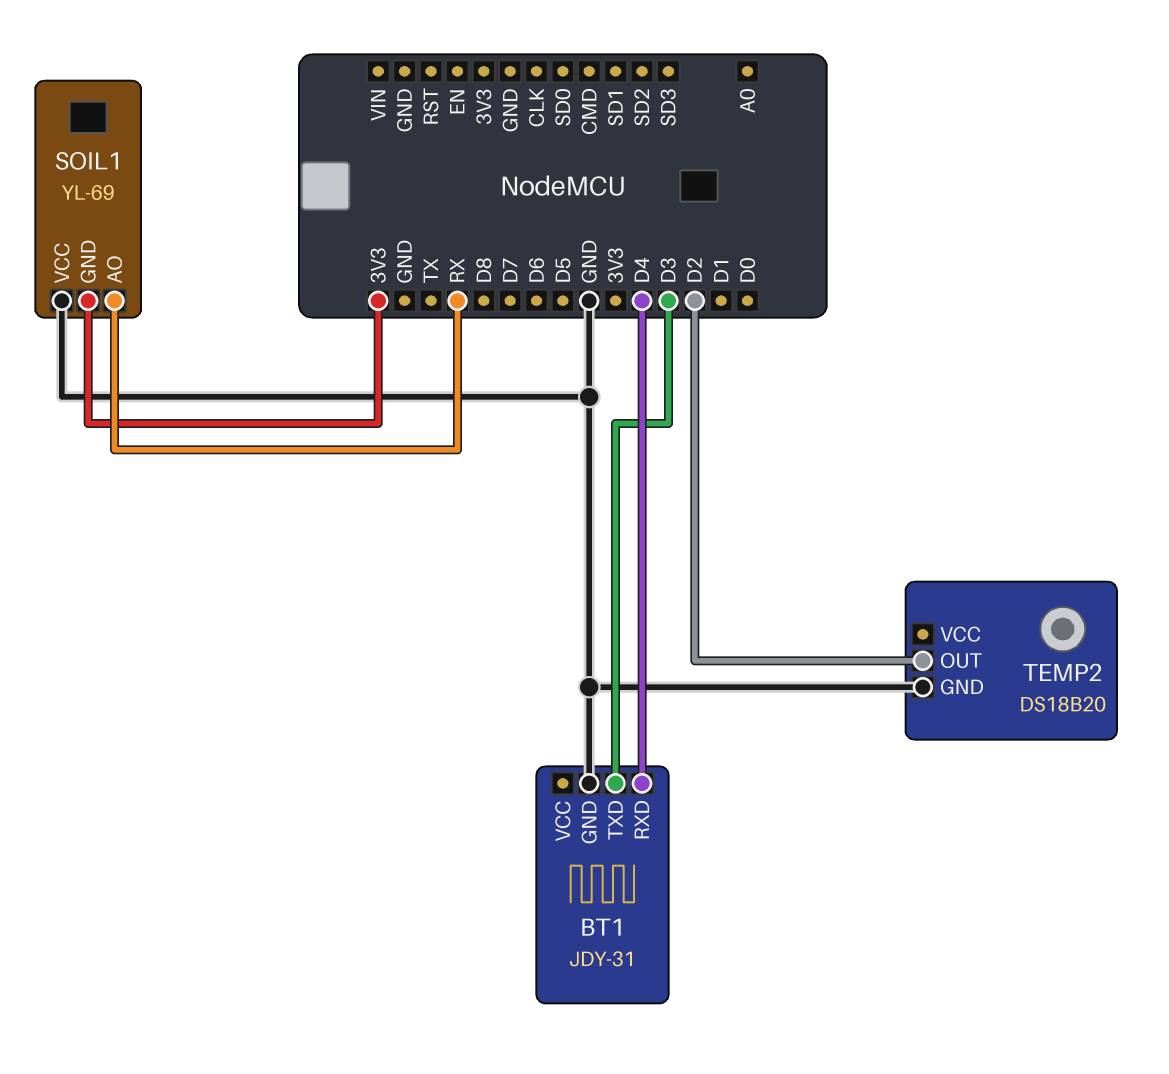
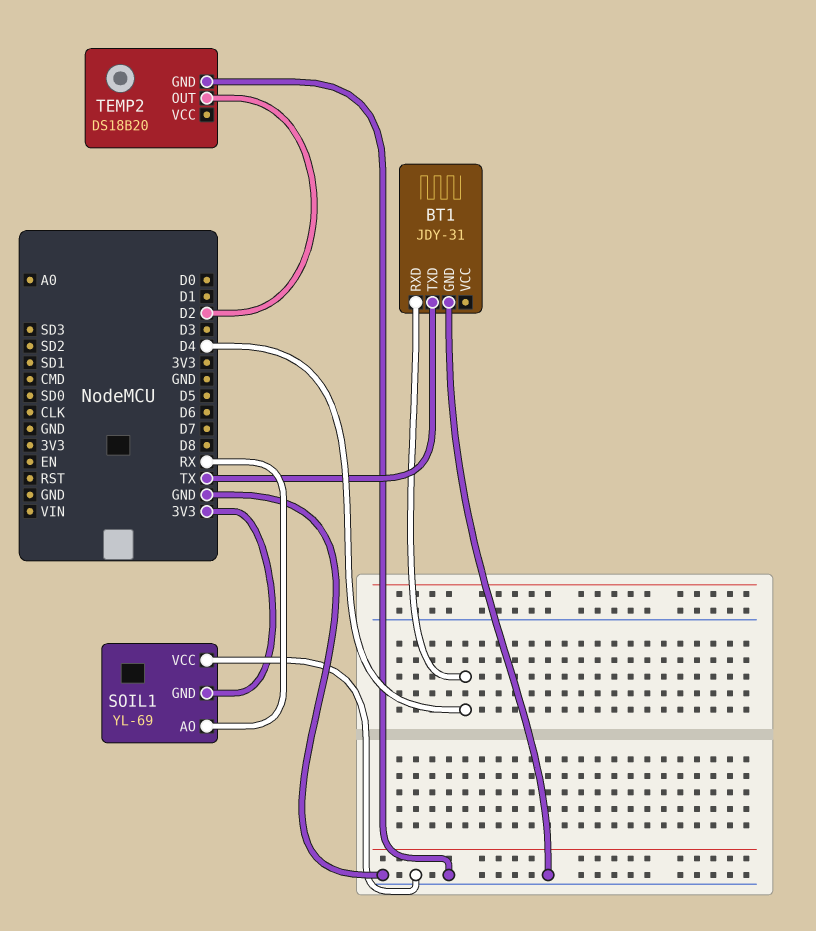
BT1 pin TXD: D3 -> TX

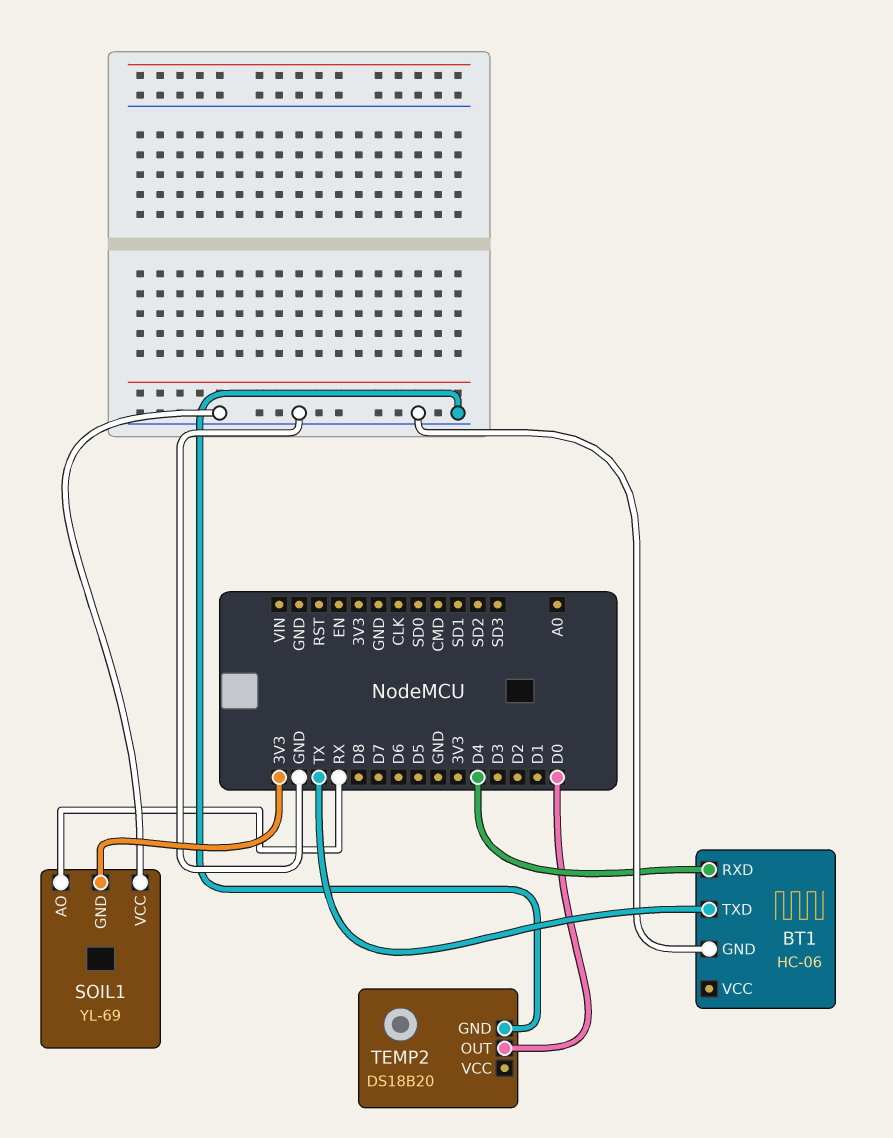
BT1: JDY-31 -> HC-06
TEMP2 pin OUT: D2 -> D0

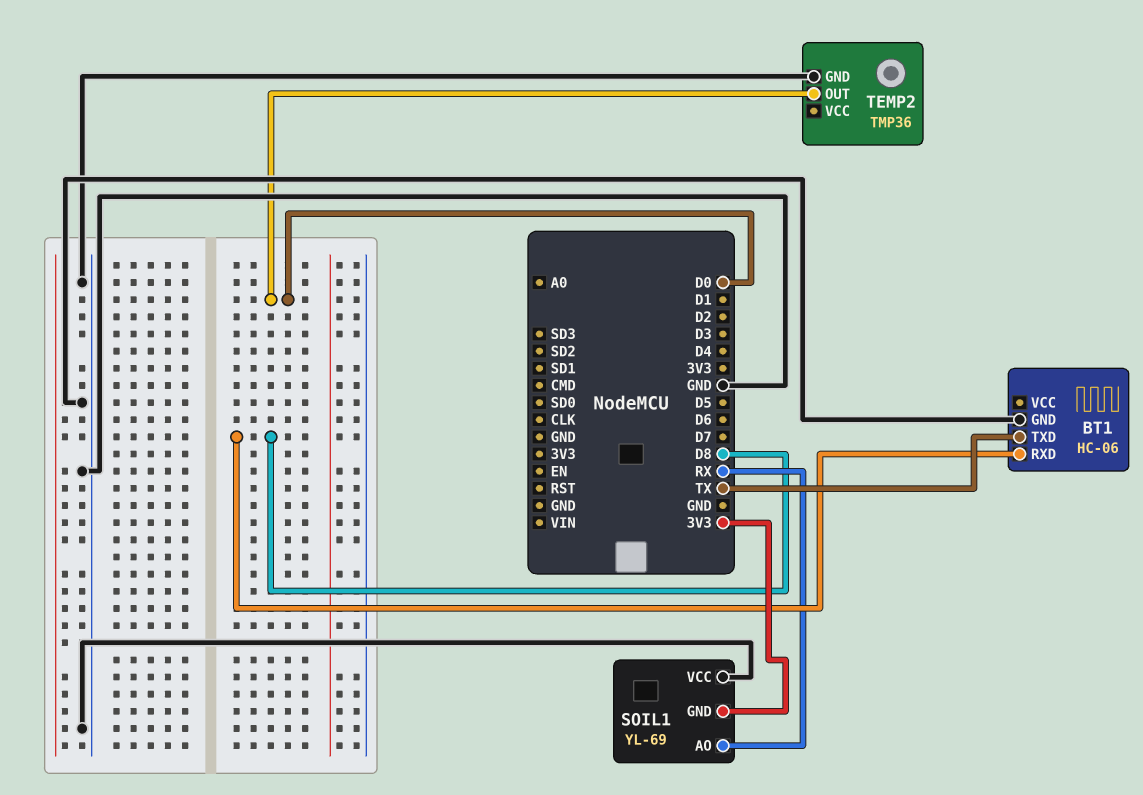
BT1 pin RXD: D4 -> D8
TEMP2: DS18B20 -> TMP36

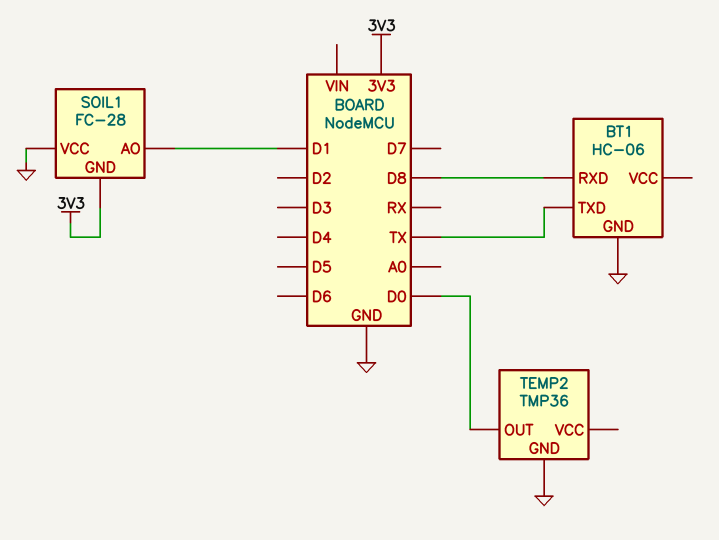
SOIL1: YL-69 -> FC-28
SOIL1 pin AO: RX -> D1

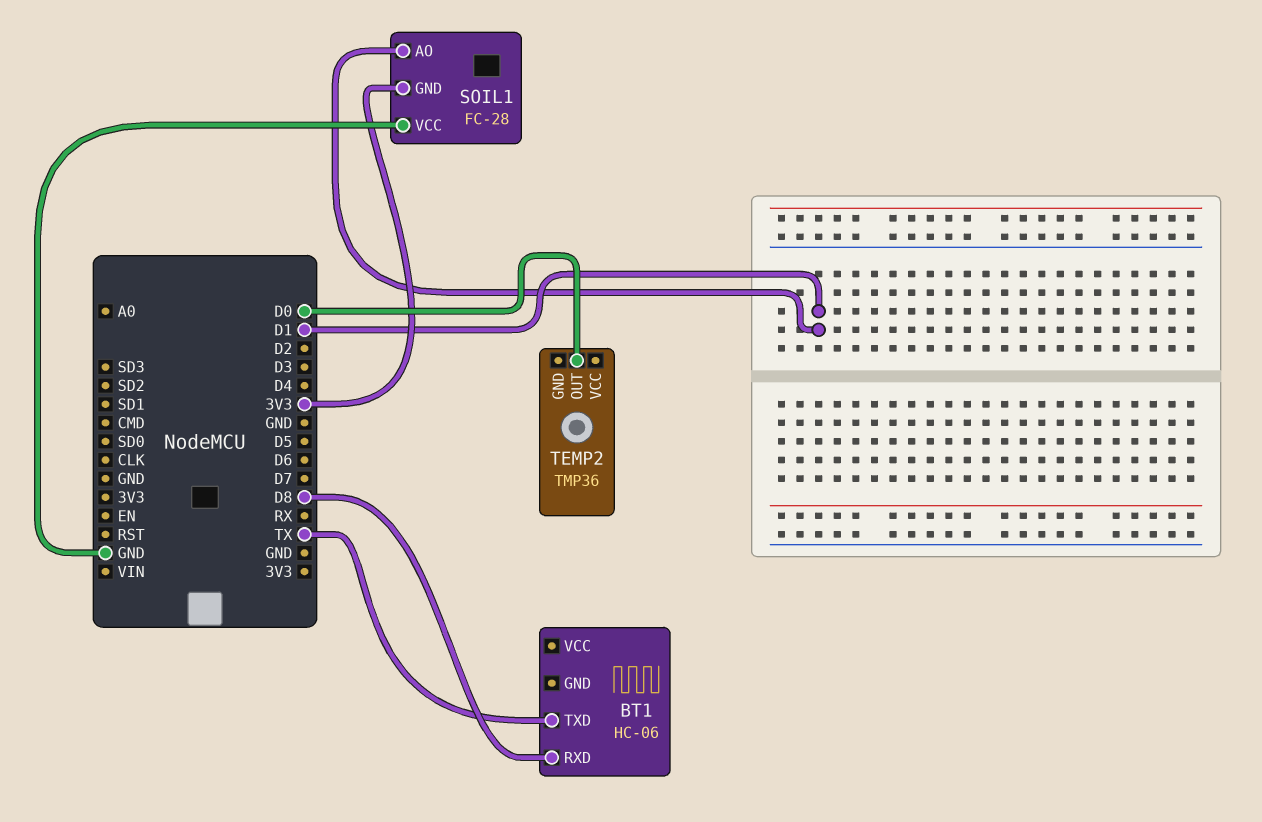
BT1 pin GND: GND -> none
TEMP2 pin GND: GND -> none

